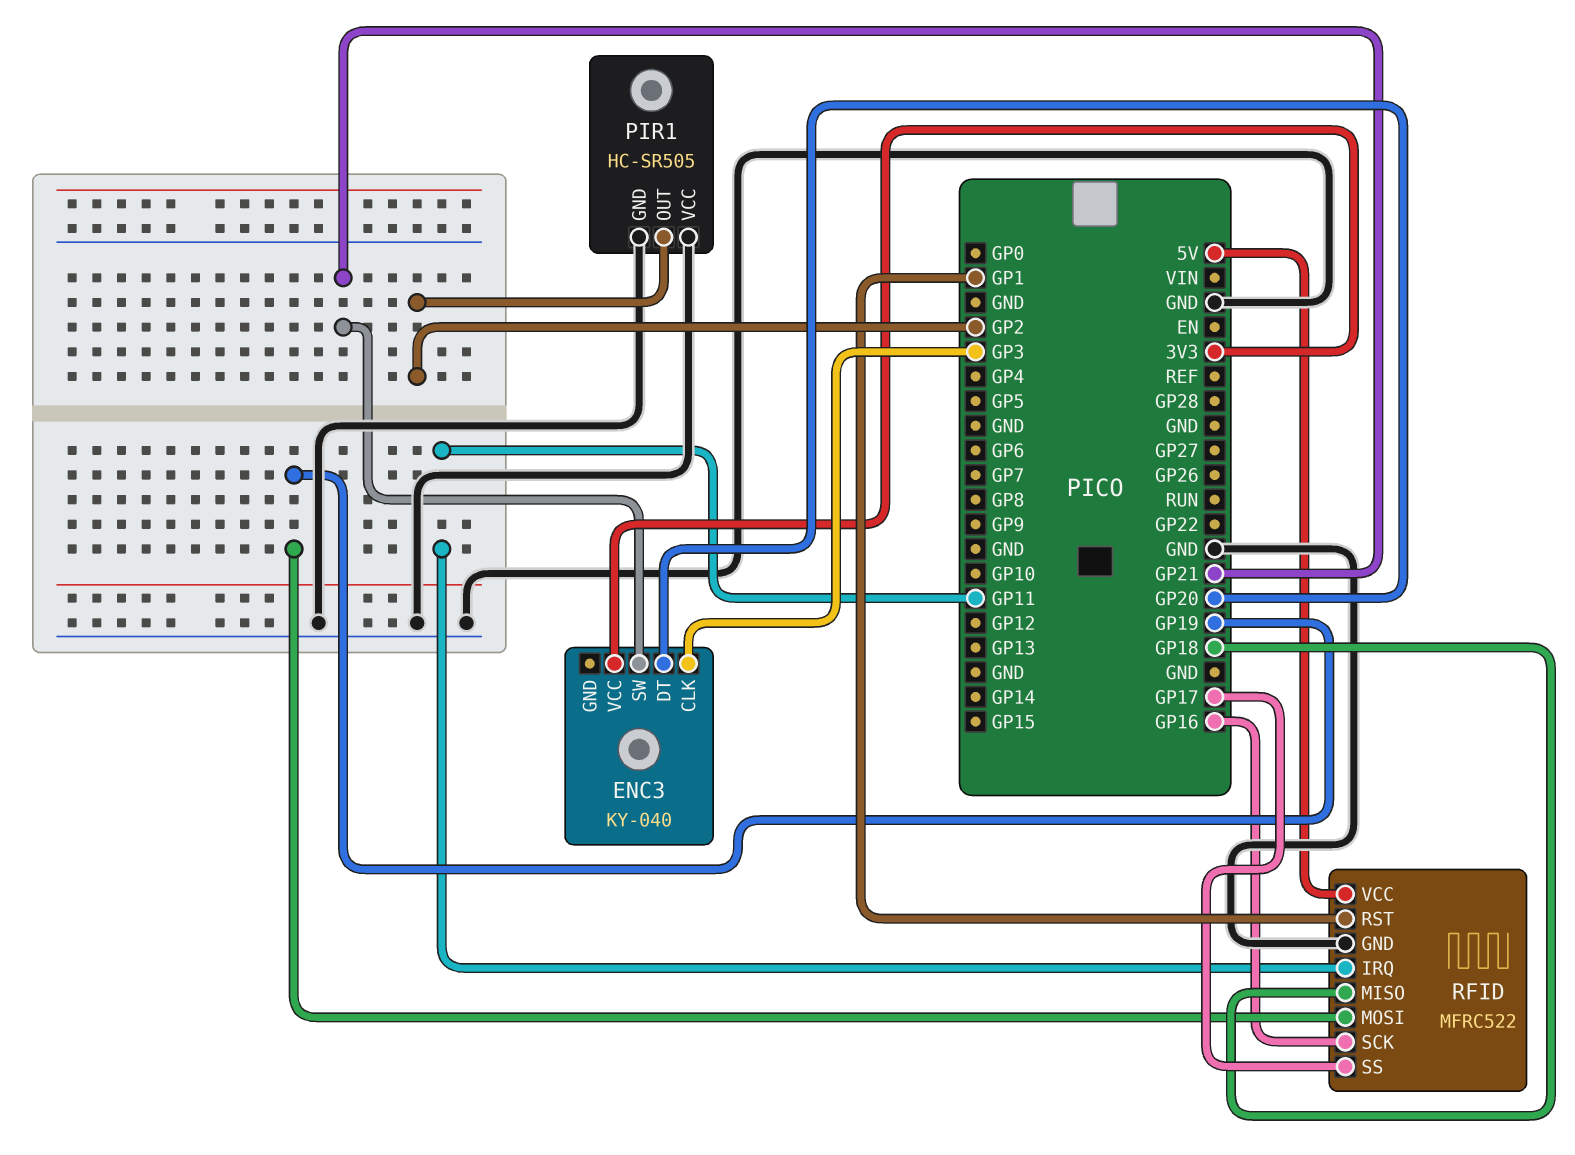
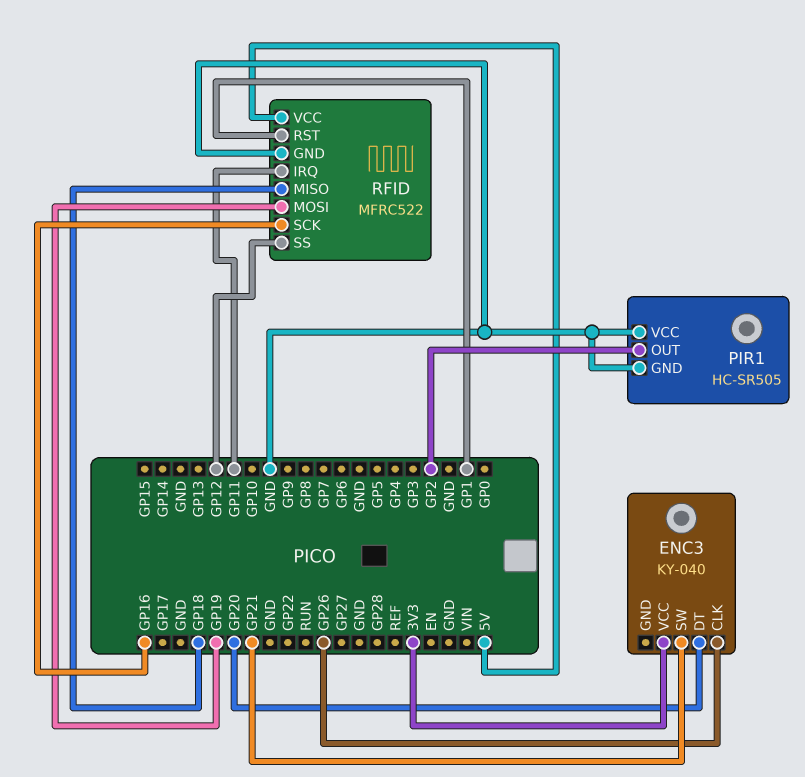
ENC3 pin CLK: GP3 -> GP26
RFID pin SS: GP17 -> GP12

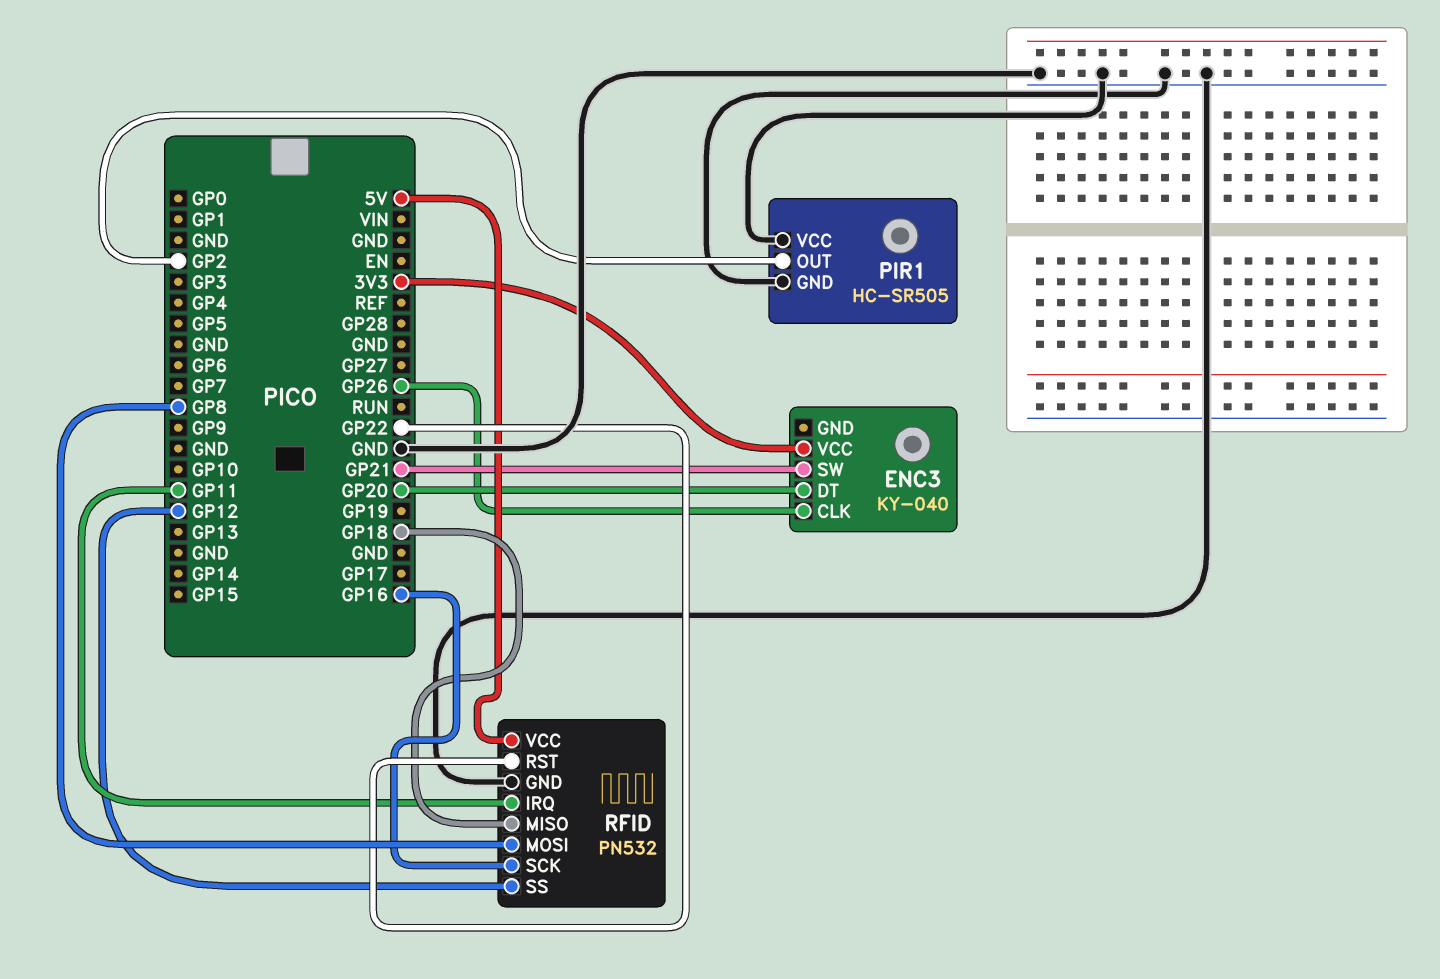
RFID: MFRC522 -> PN532
RFID pin MOSI: GP19 -> GP8
RFID pin RST: GP1 -> GP22

